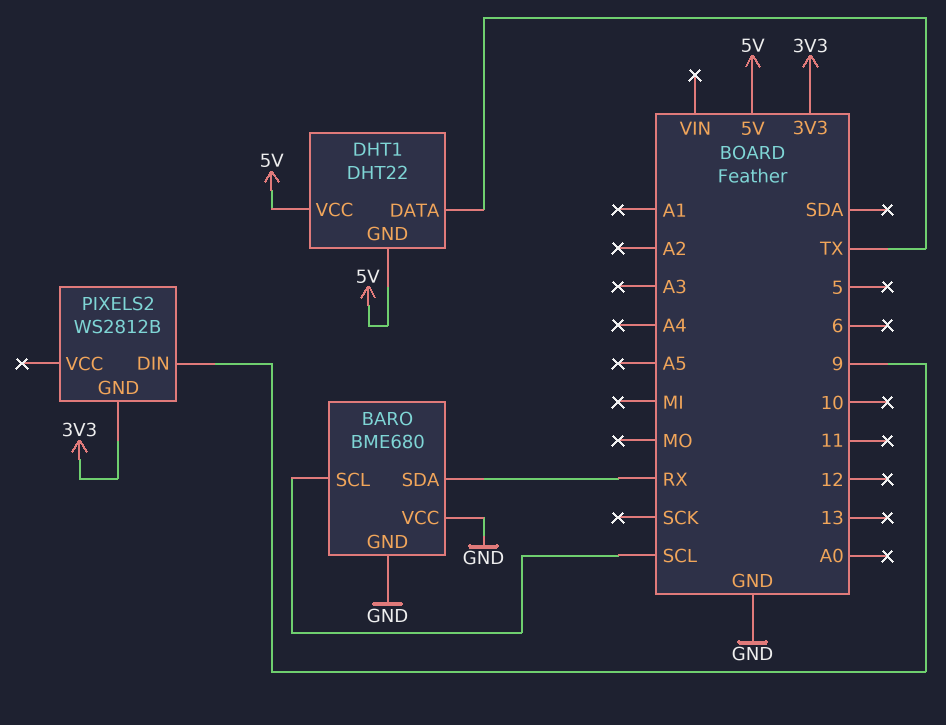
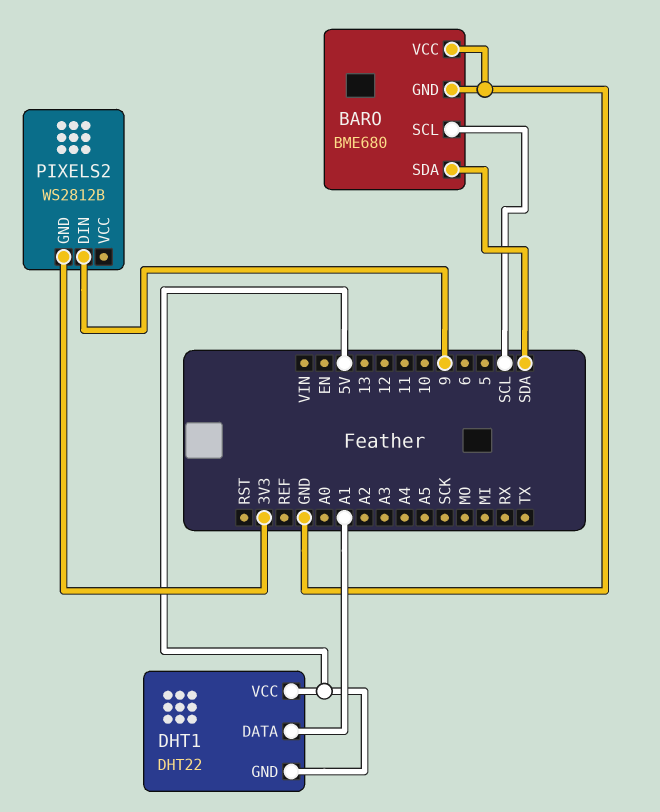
BARO pin SDA: RX -> SDA
DHT1 pin DATA: TX -> A1

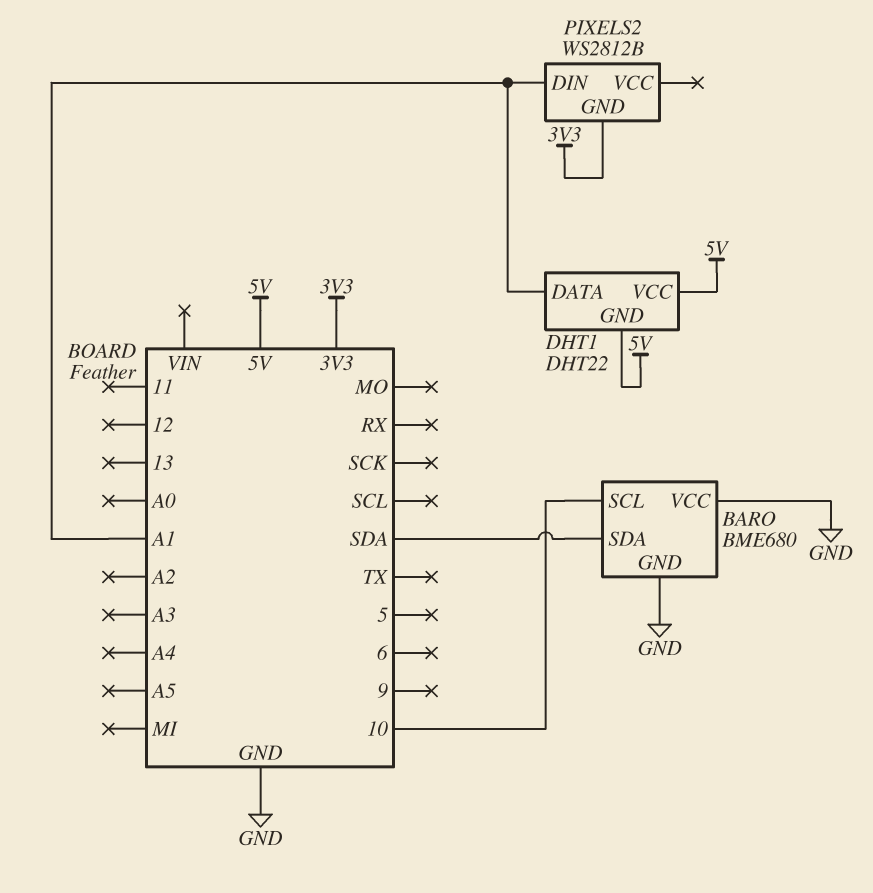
BARO pin SCL: SCL -> 10
PIXELS2 pin DIN: 9 -> A1

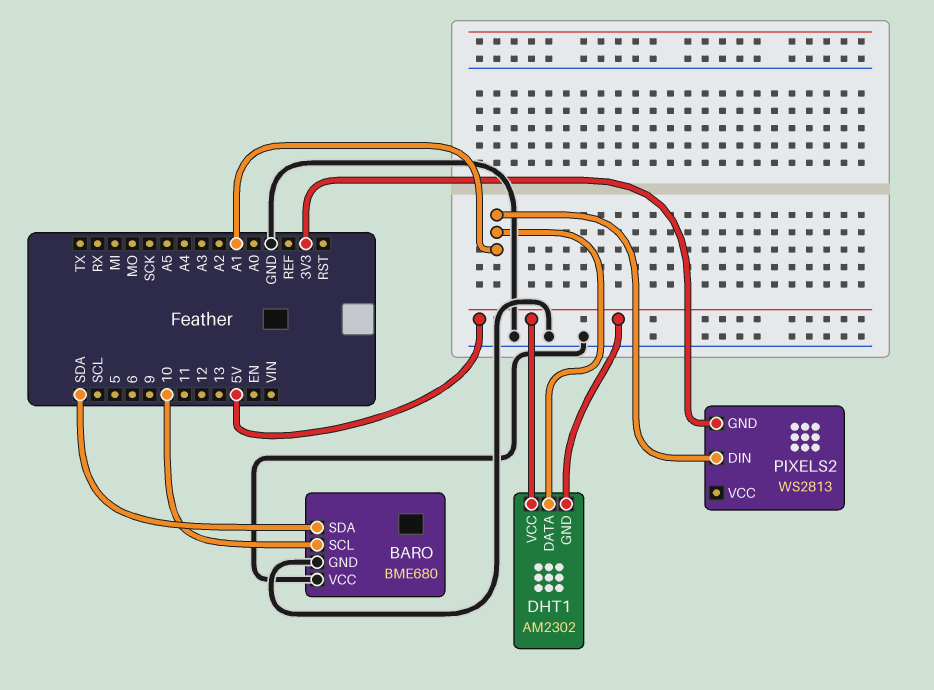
DHT1: DHT22 -> AM2302
PIXELS2: WS2812B -> WS2813

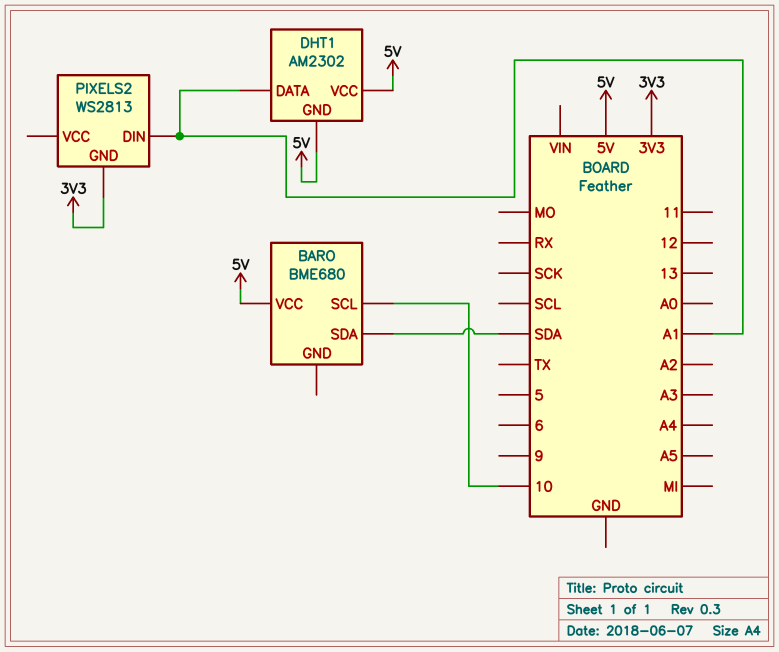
BARO pin GND: GND -> none
BARO pin VCC: GND -> 5V

